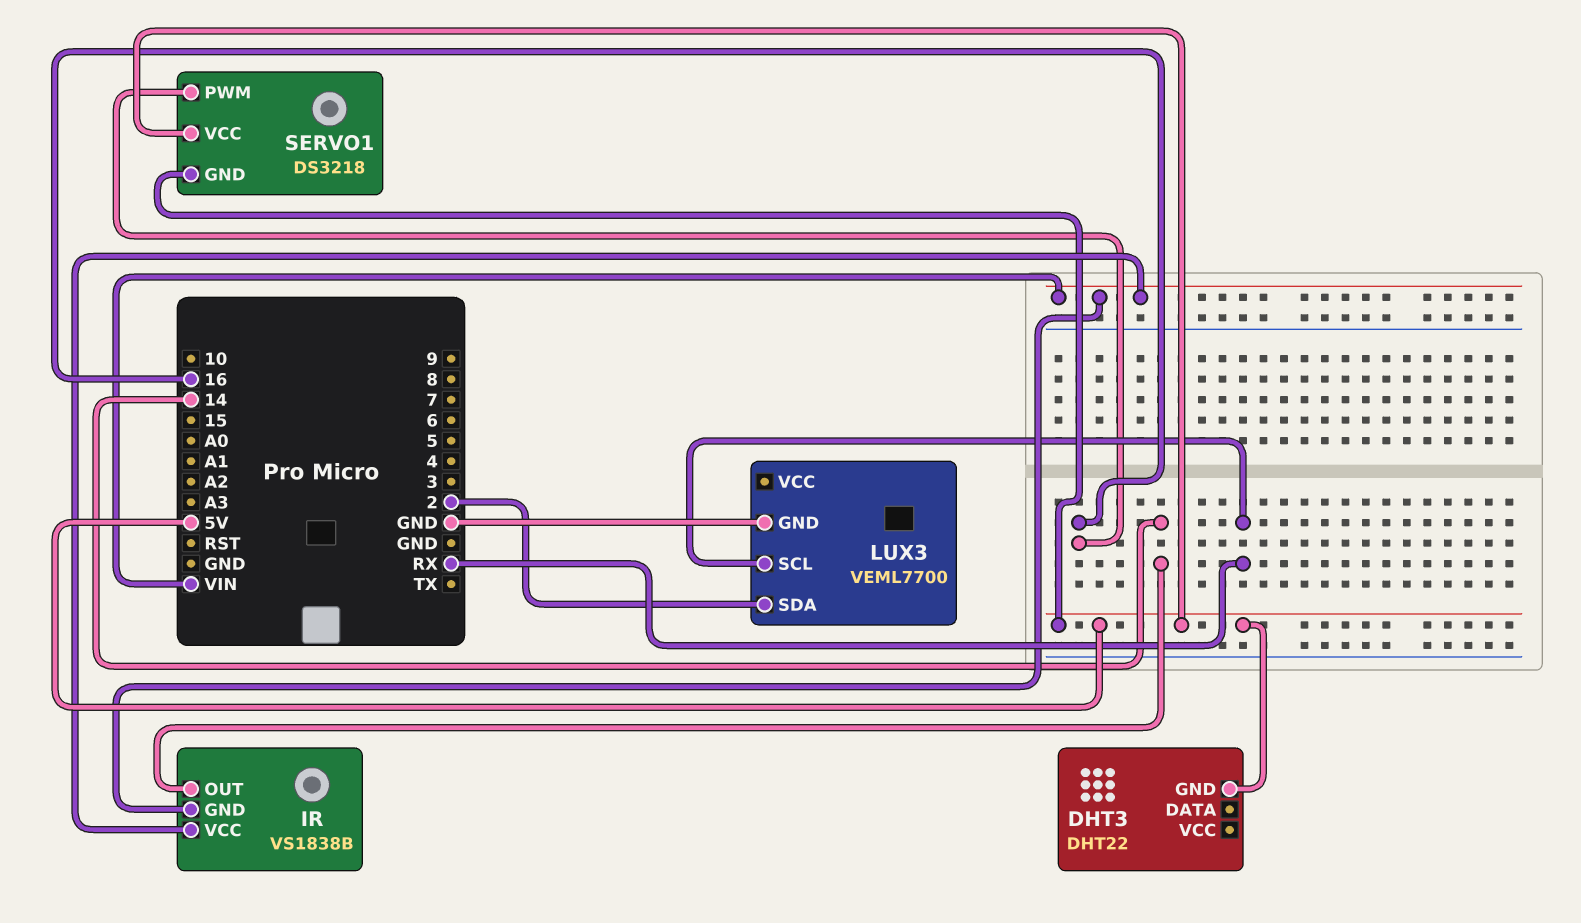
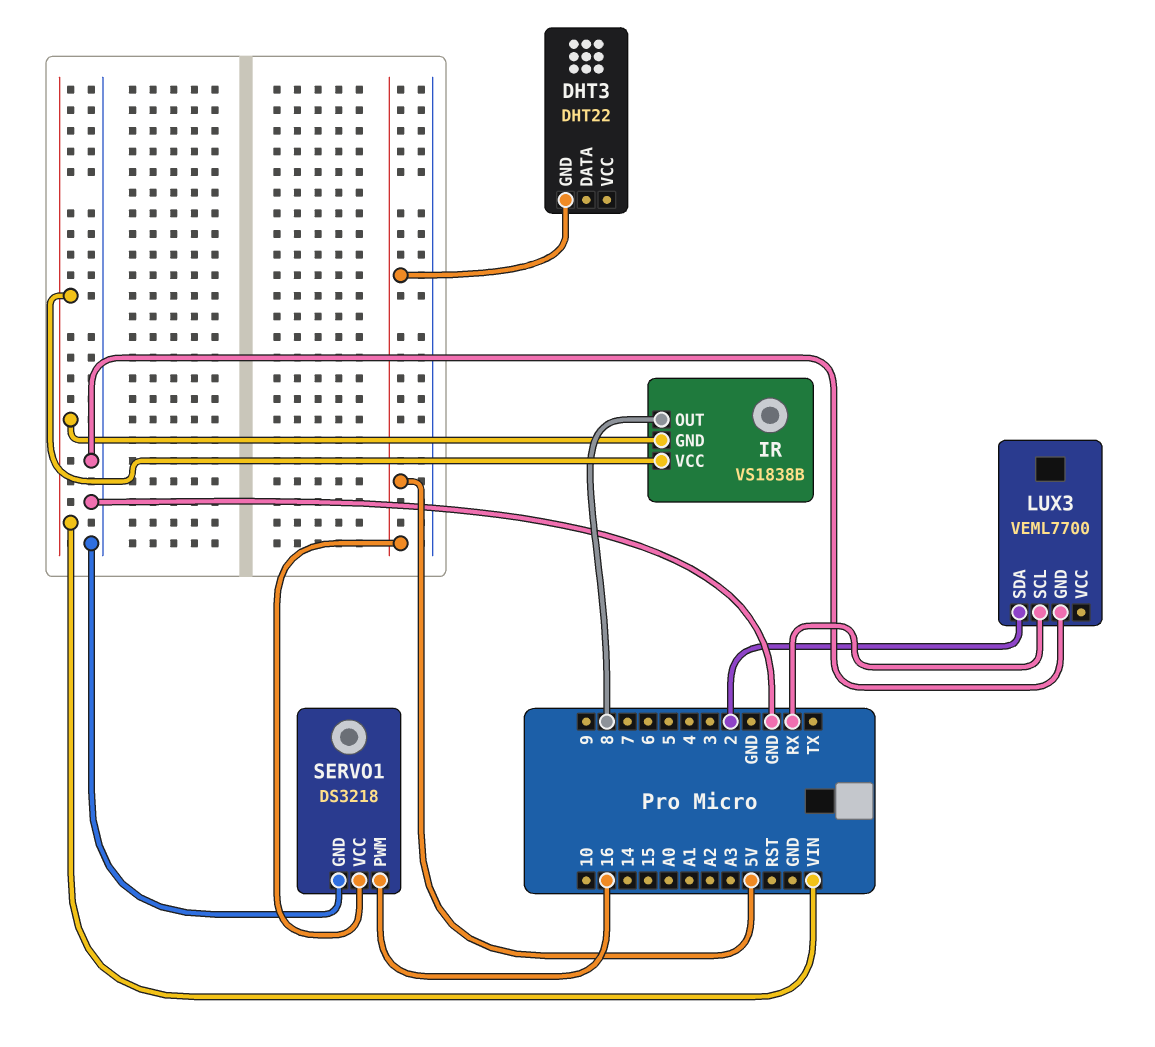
IR pin OUT: 14 -> 8
SERVO1 pin GND: 5V -> GND

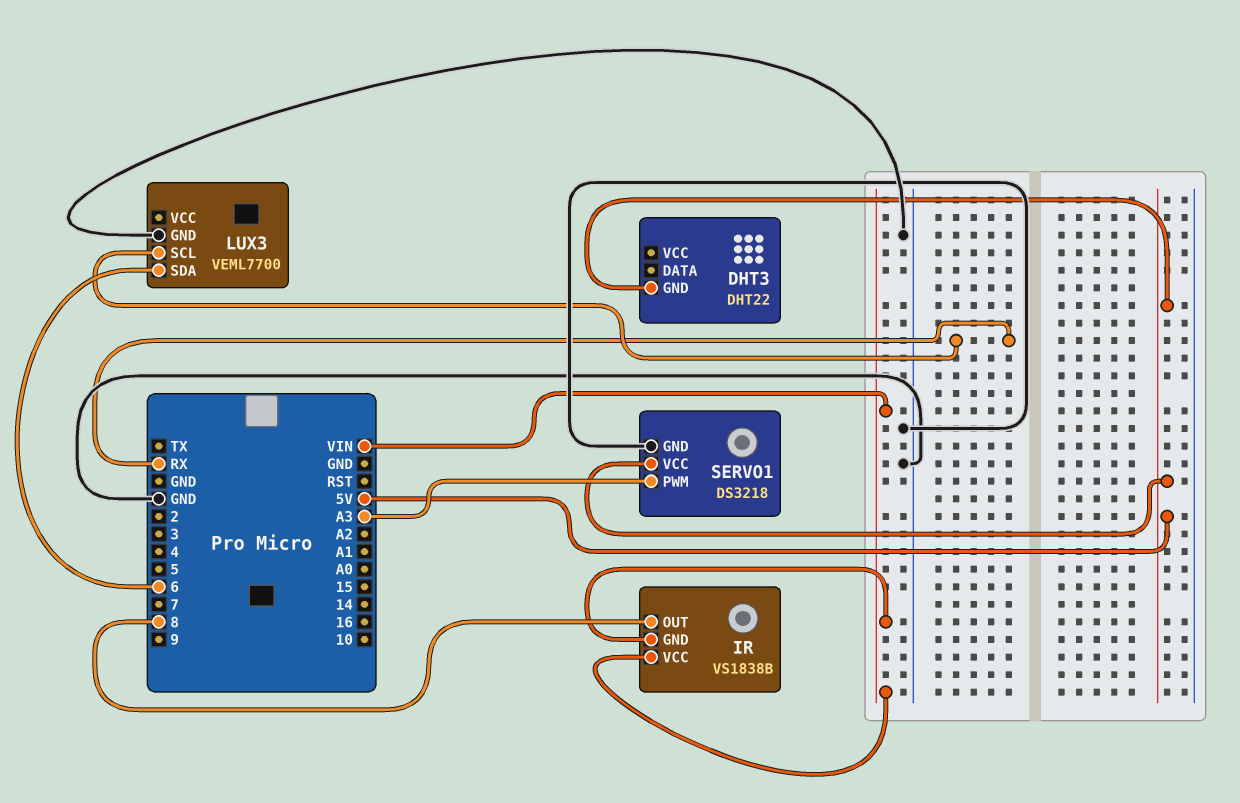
LUX3 pin SDA: 2 -> 6
SERVO1 pin PWM: 16 -> A3

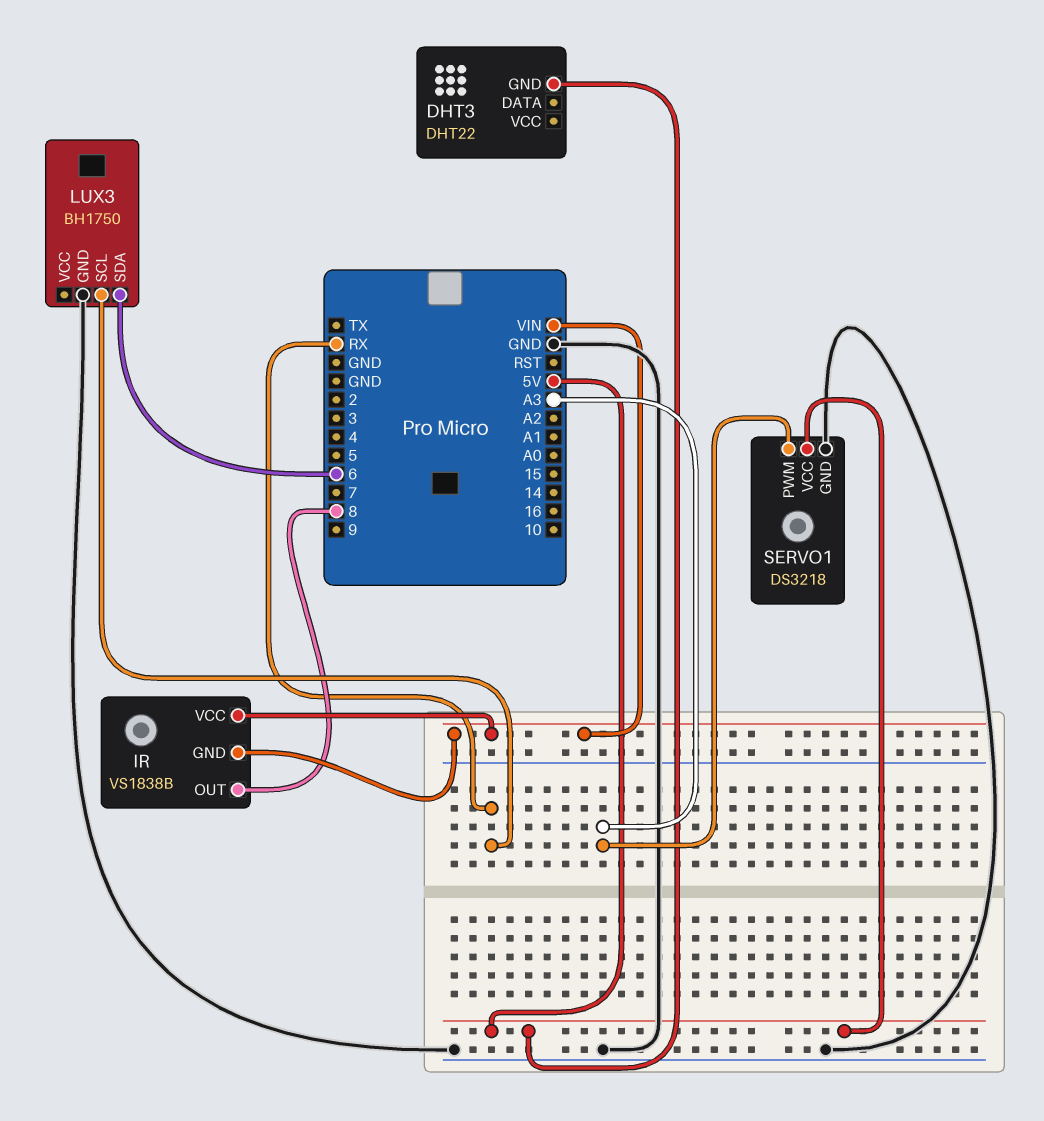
LUX3: VEML7700 -> BH1750

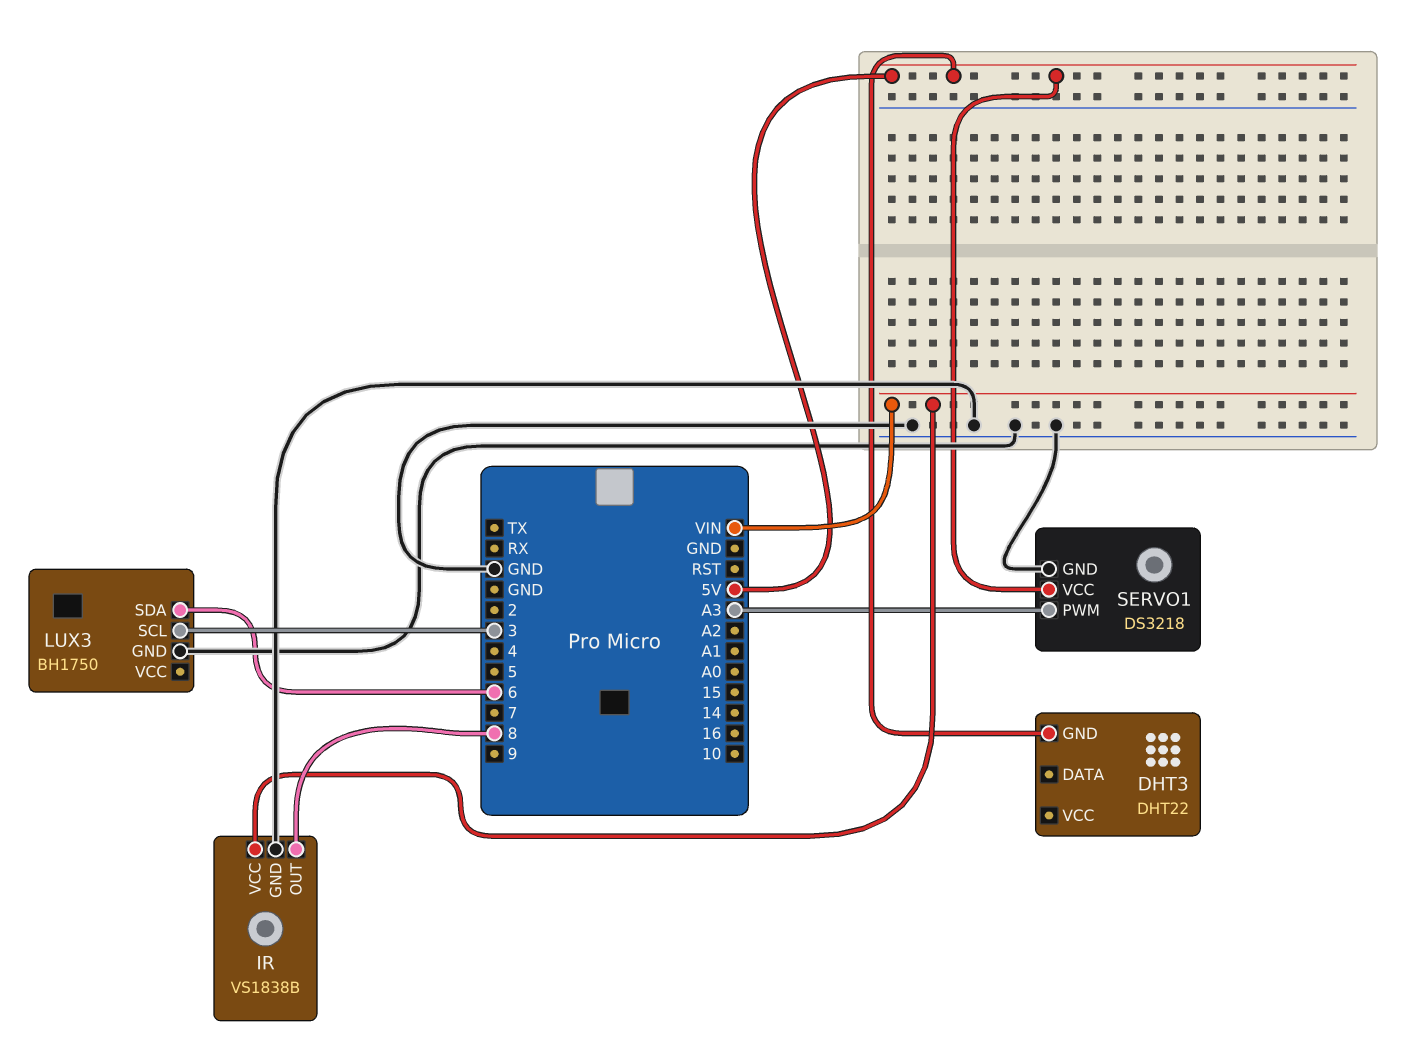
IR pin GND: VIN -> GND
LUX3 pin SCL: RX -> 3

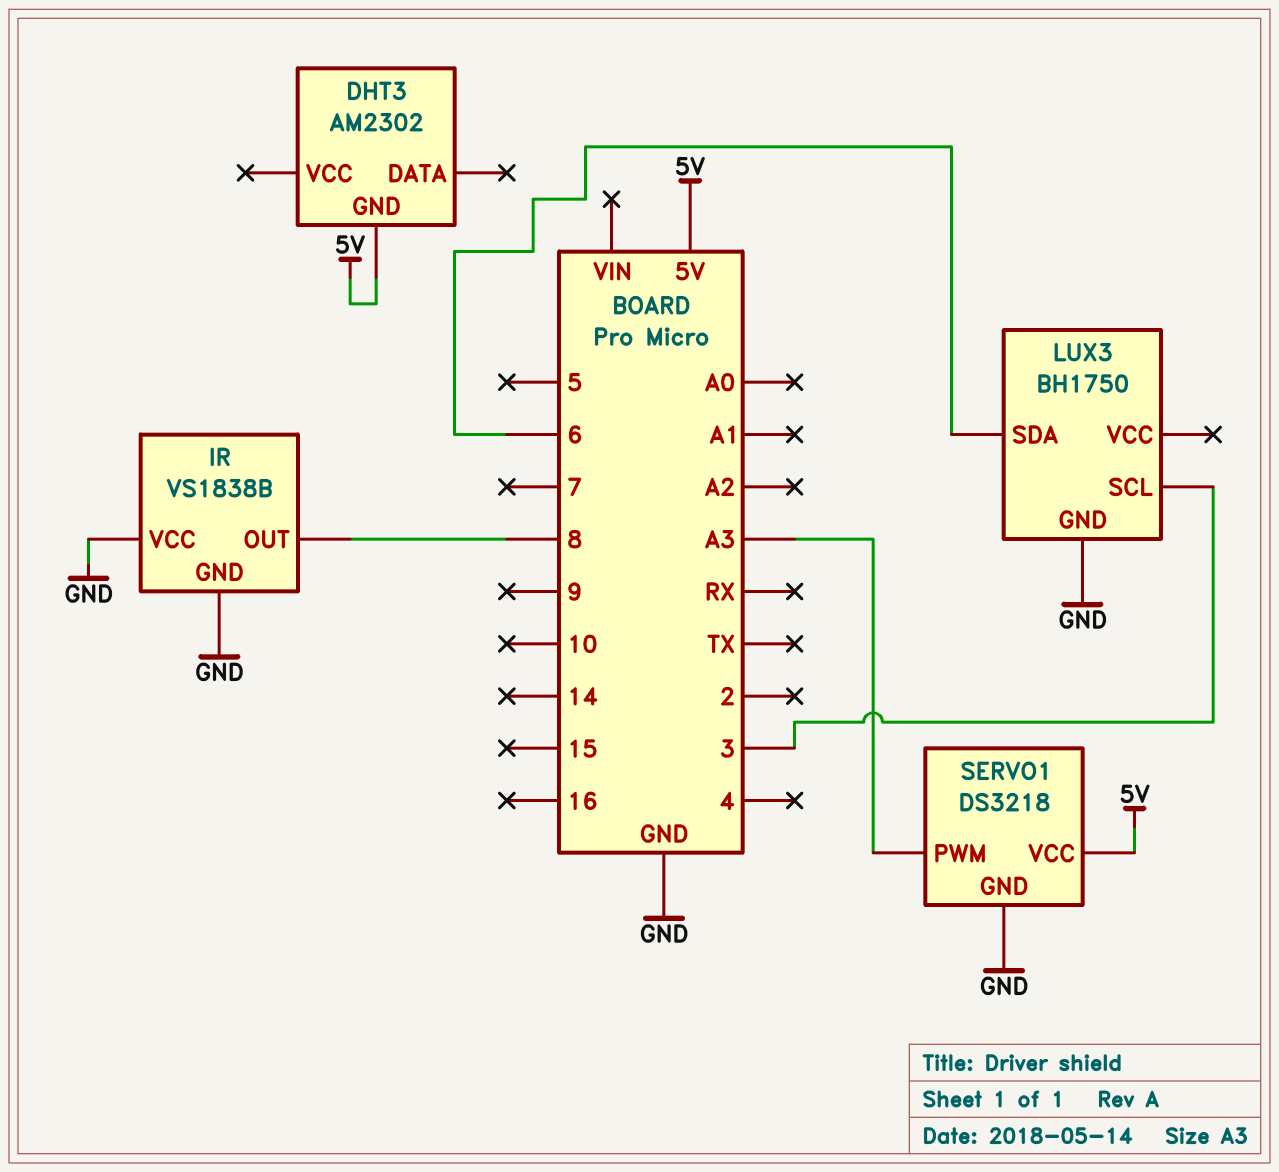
DHT3: DHT22 -> AM2302
IR pin VCC: VIN -> GND

